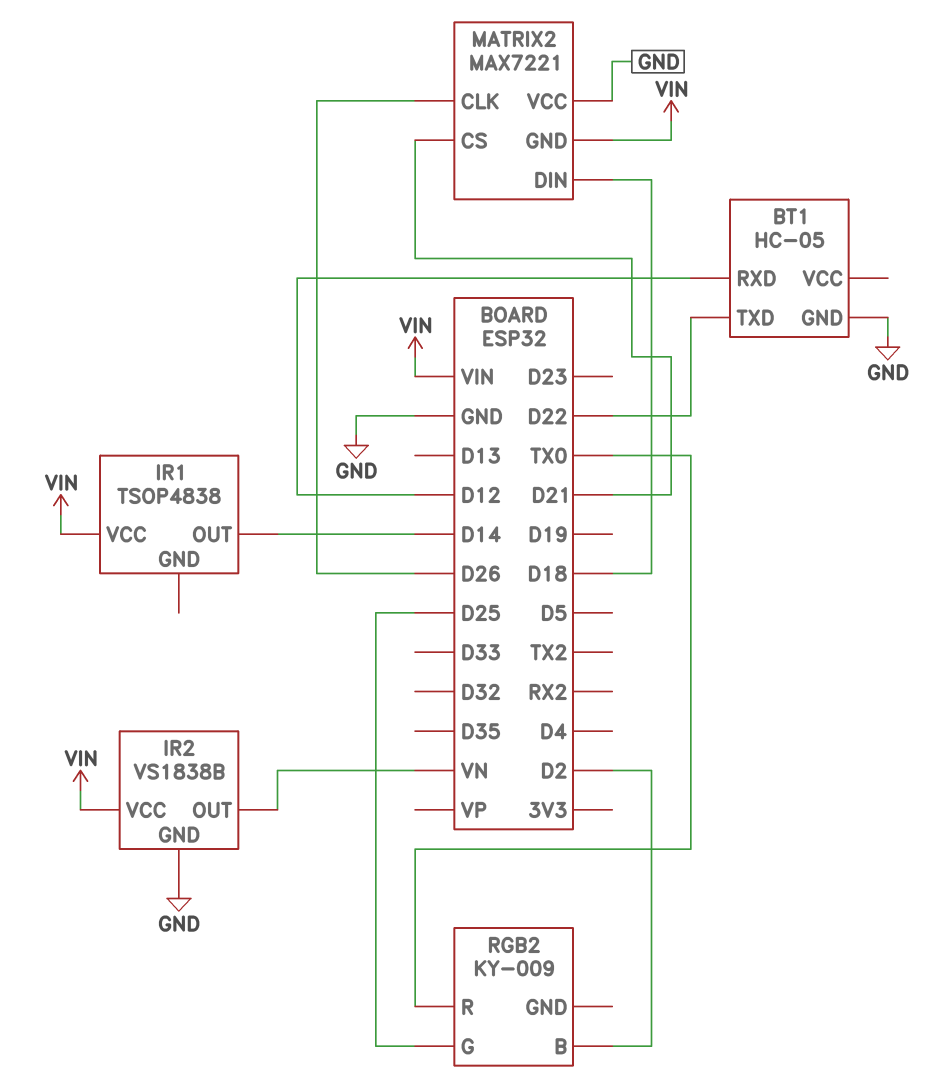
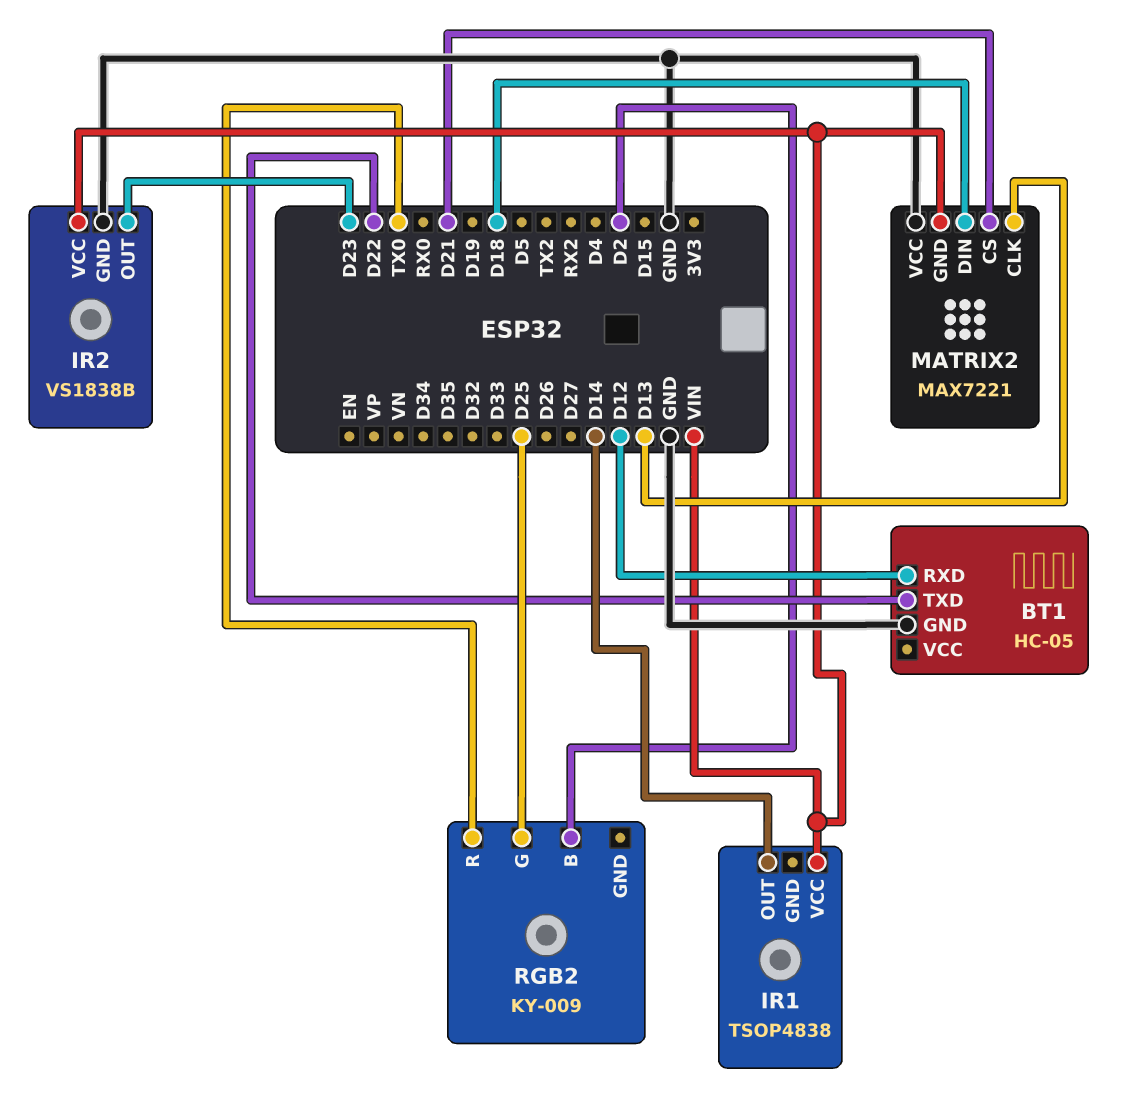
IR2 pin OUT: VN -> D23
MATRIX2 pin CLK: D26 -> D13

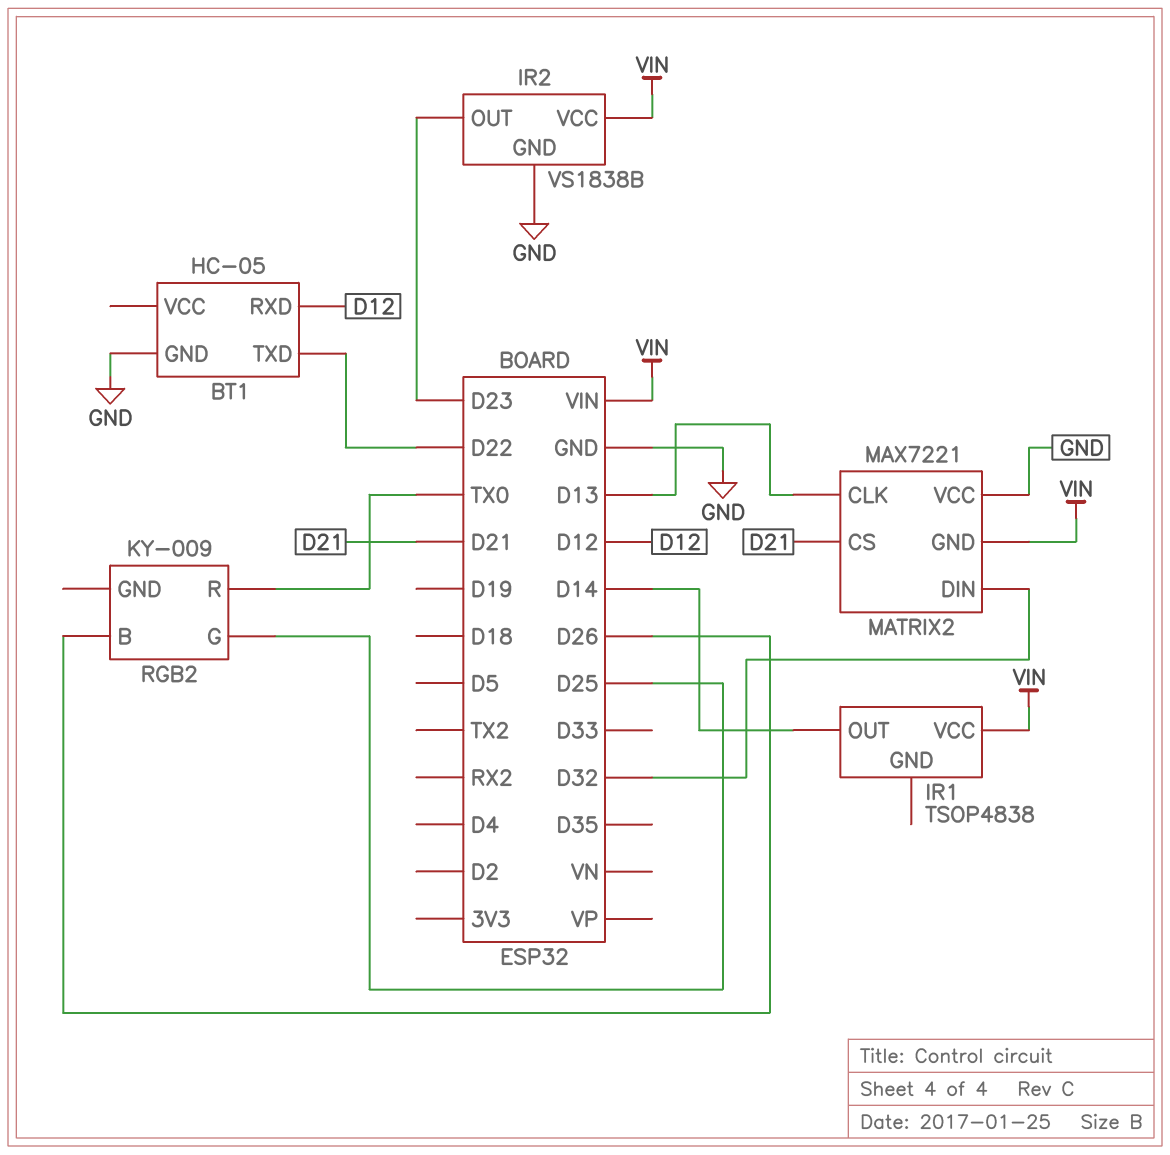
MATRIX2 pin DIN: D18 -> D32
RGB2 pin B: D2 -> D26

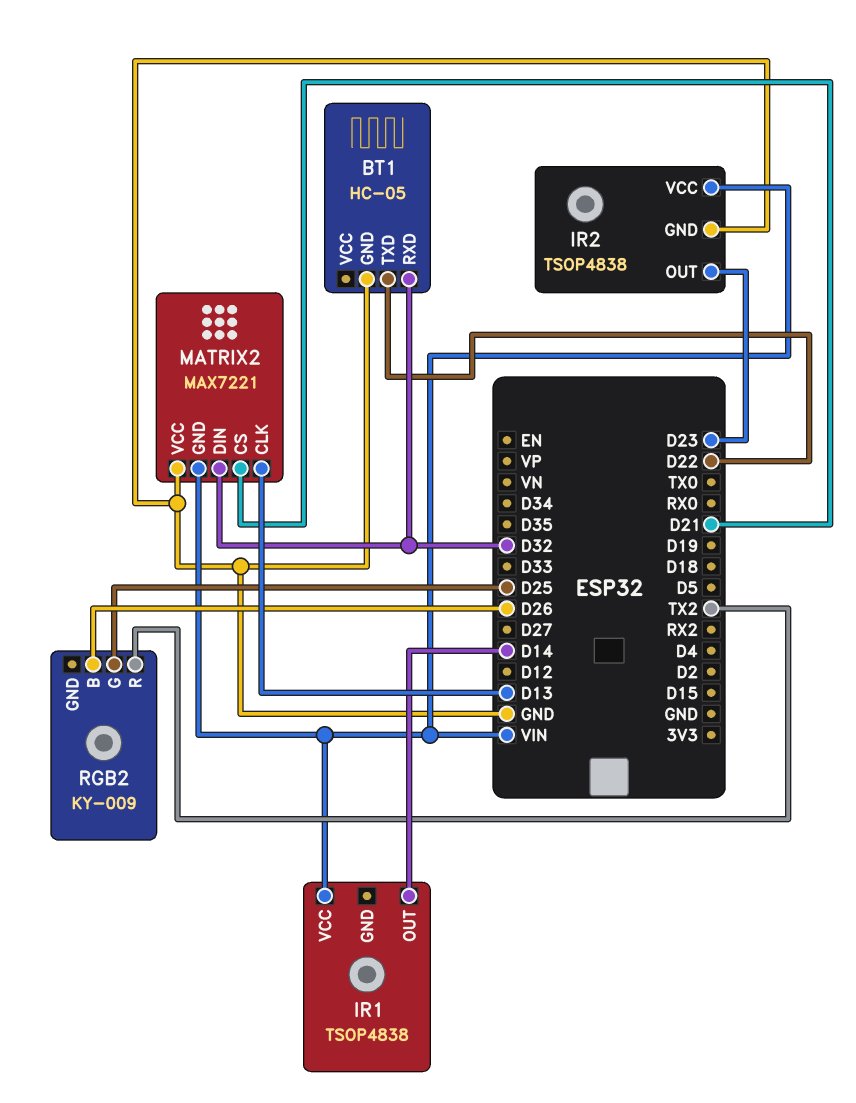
BT1 pin RXD: D12 -> D32
IR2: VS1838B -> TSOP4838
RGB2 pin R: TX0 -> TX2

